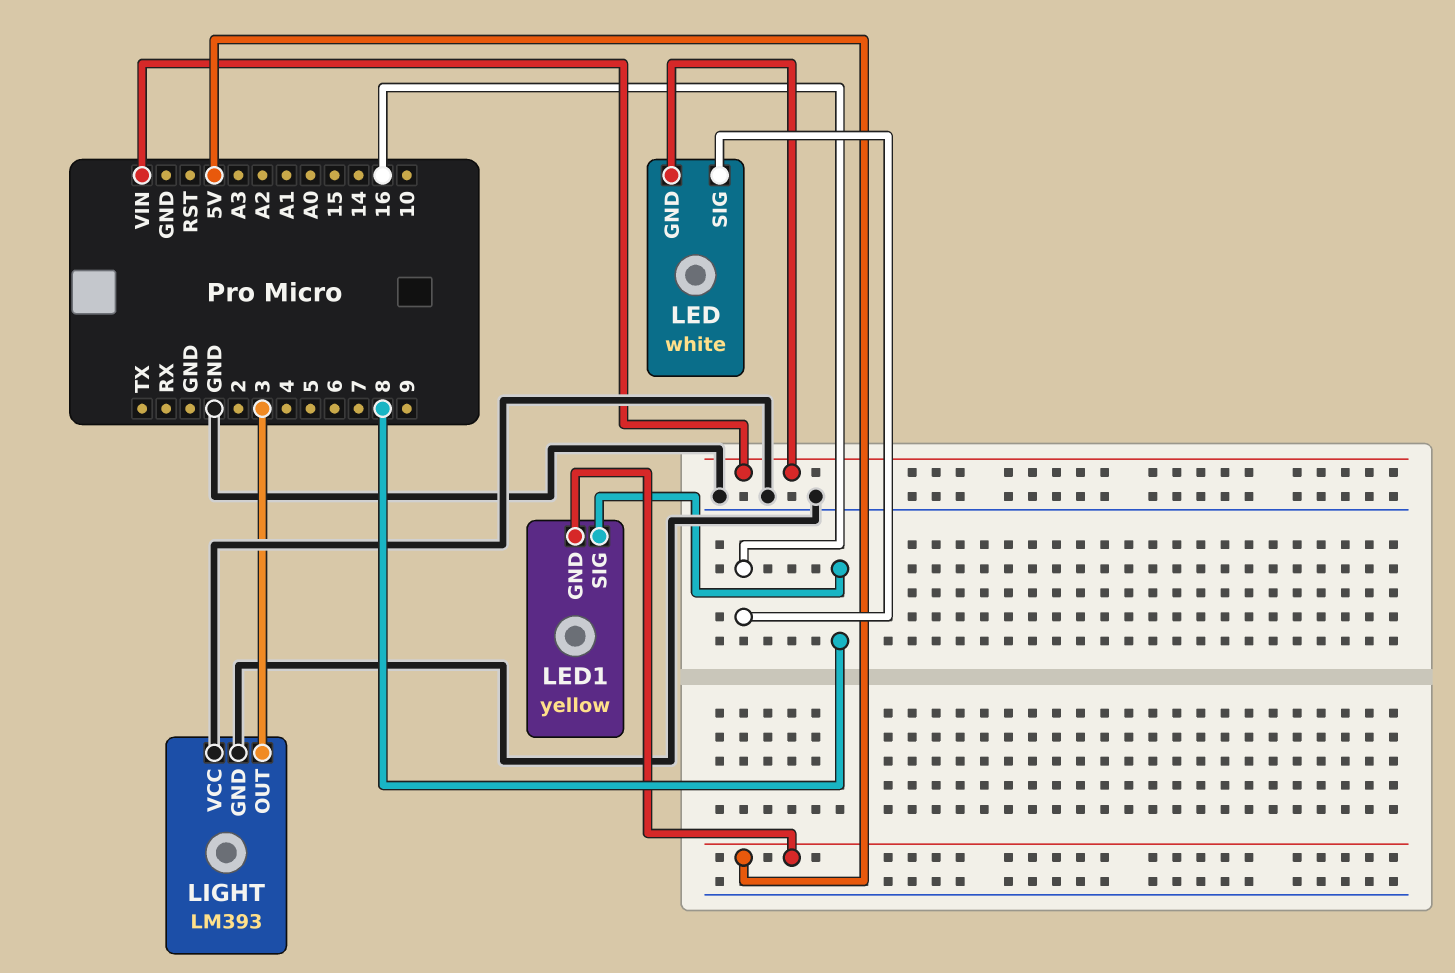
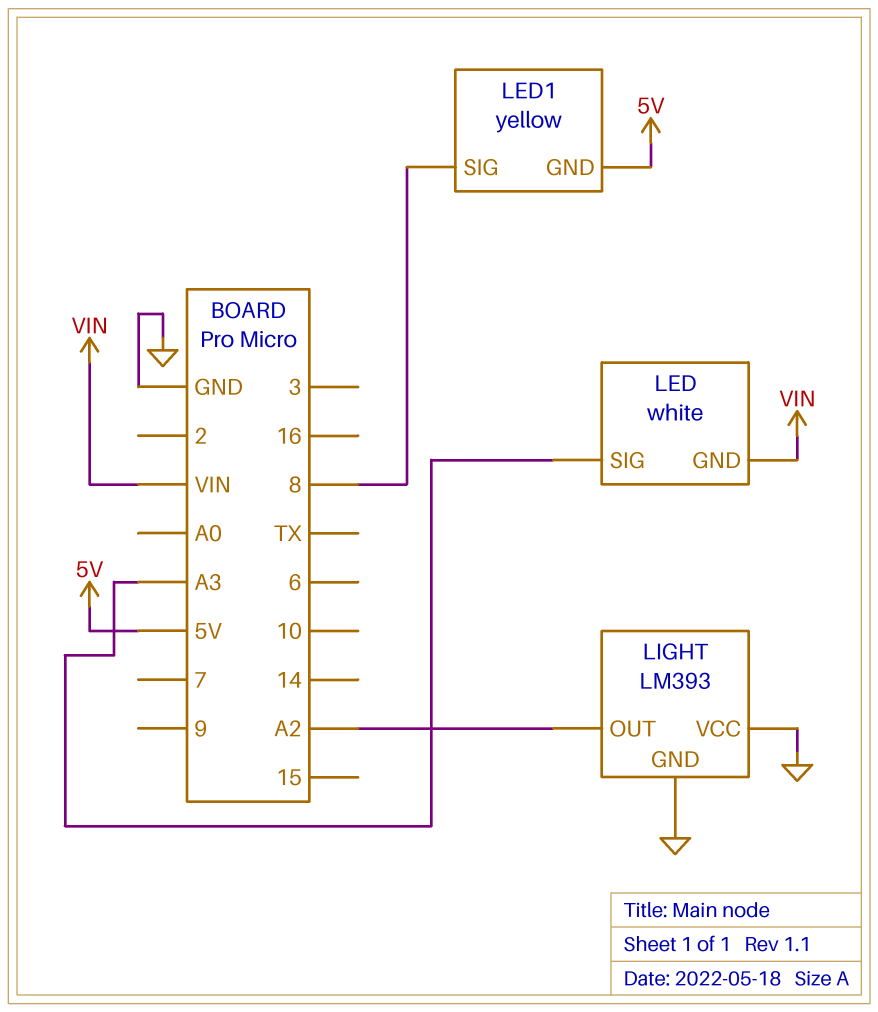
LED pin SIG: 16 -> A3
LIGHT pin OUT: 3 -> A2

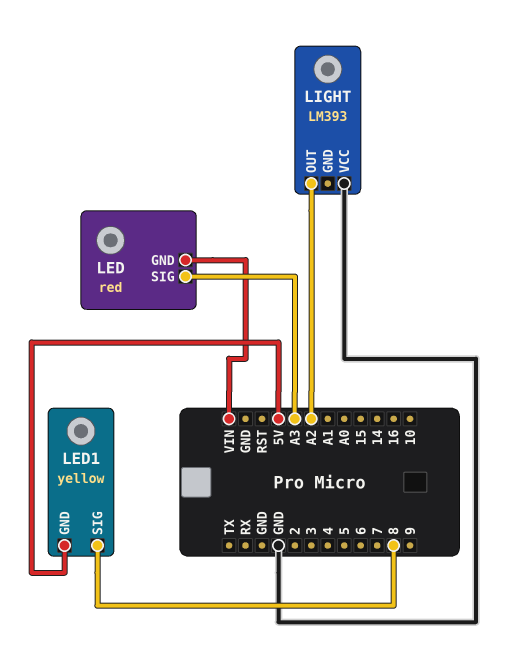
LED: white -> red
LIGHT pin GND: GND -> none

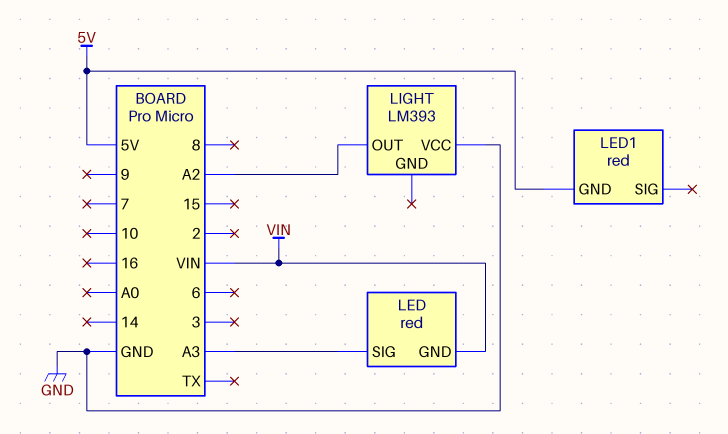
LED1: yellow -> red
LED1 pin SIG: 8 -> none

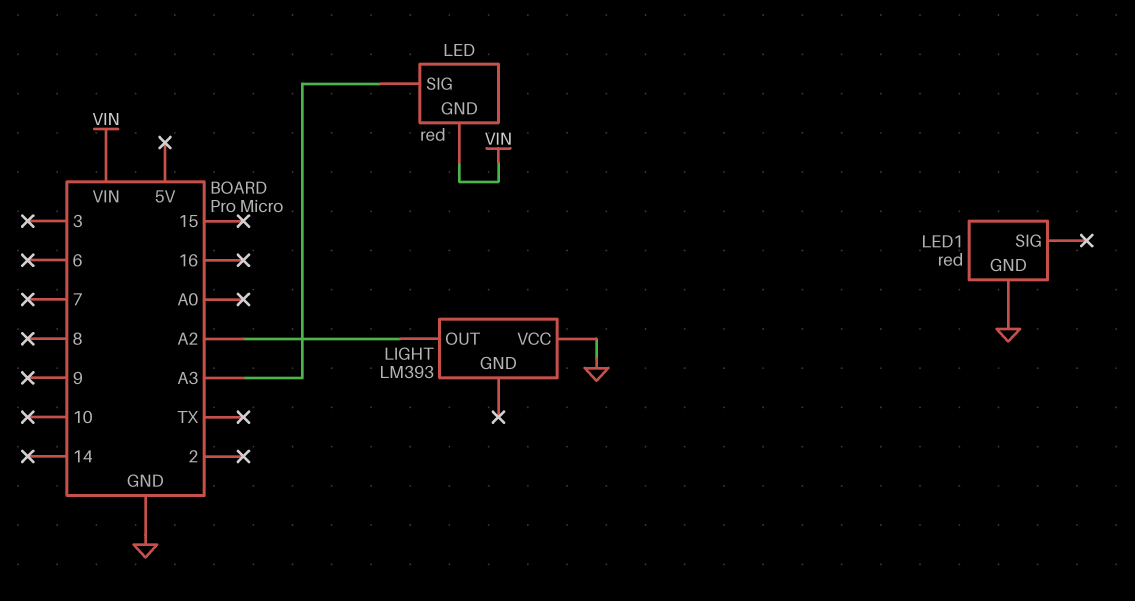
LED1 pin GND: 5V -> GND

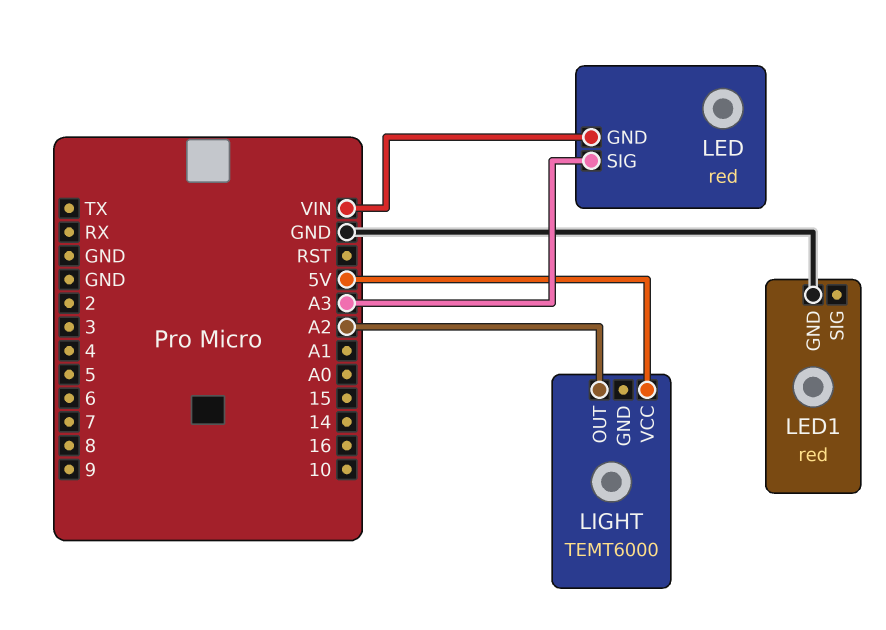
LIGHT: LM393 -> TEMT6000
LIGHT pin VCC: GND -> 5V

